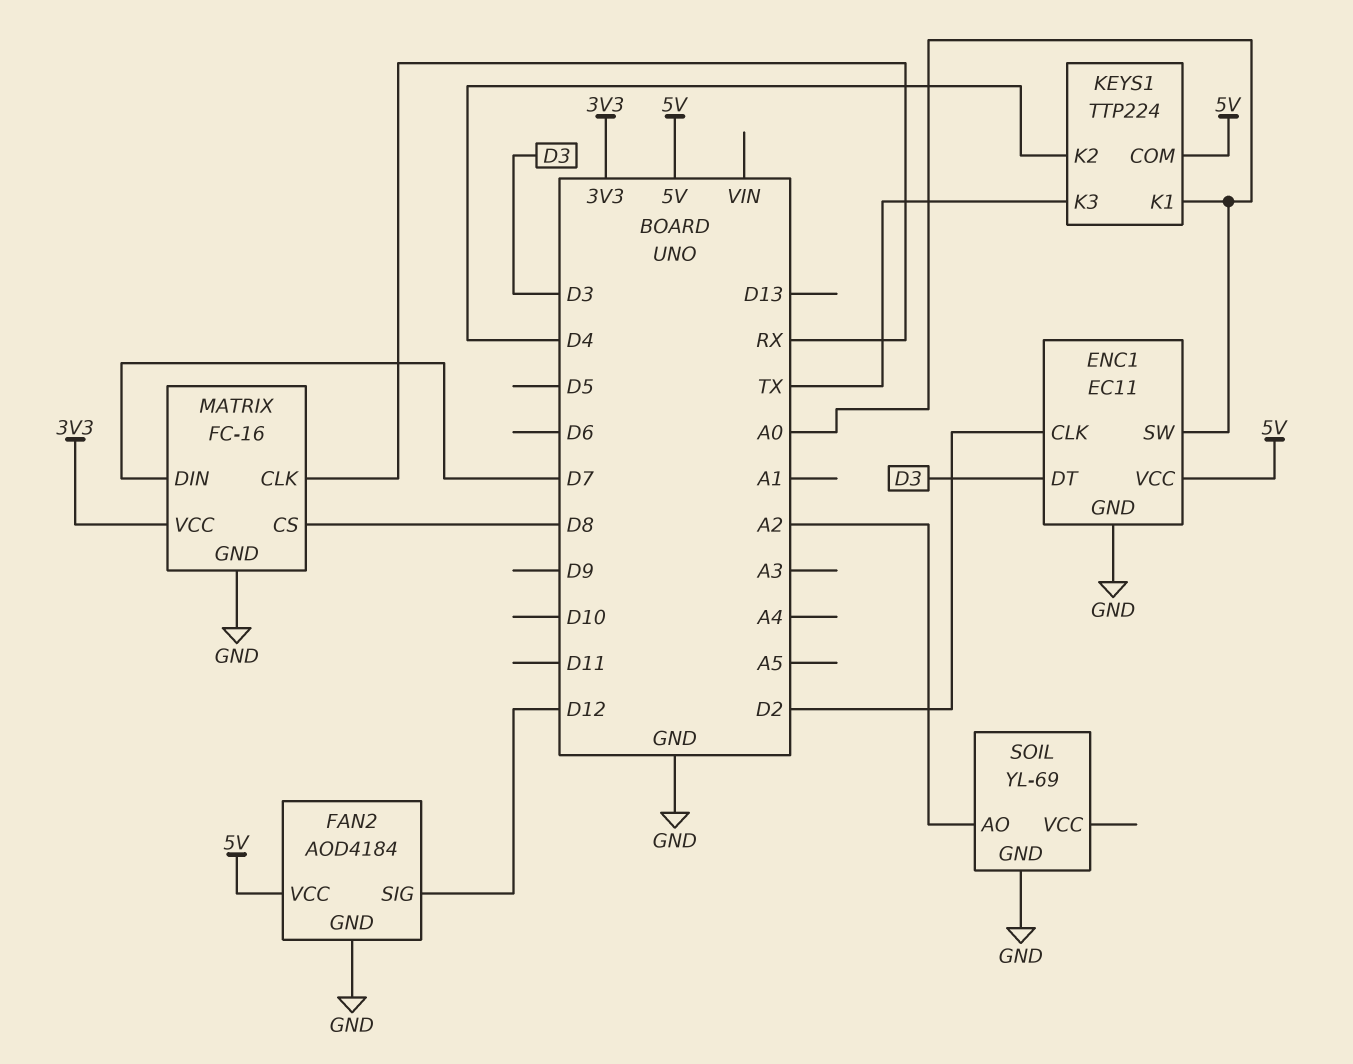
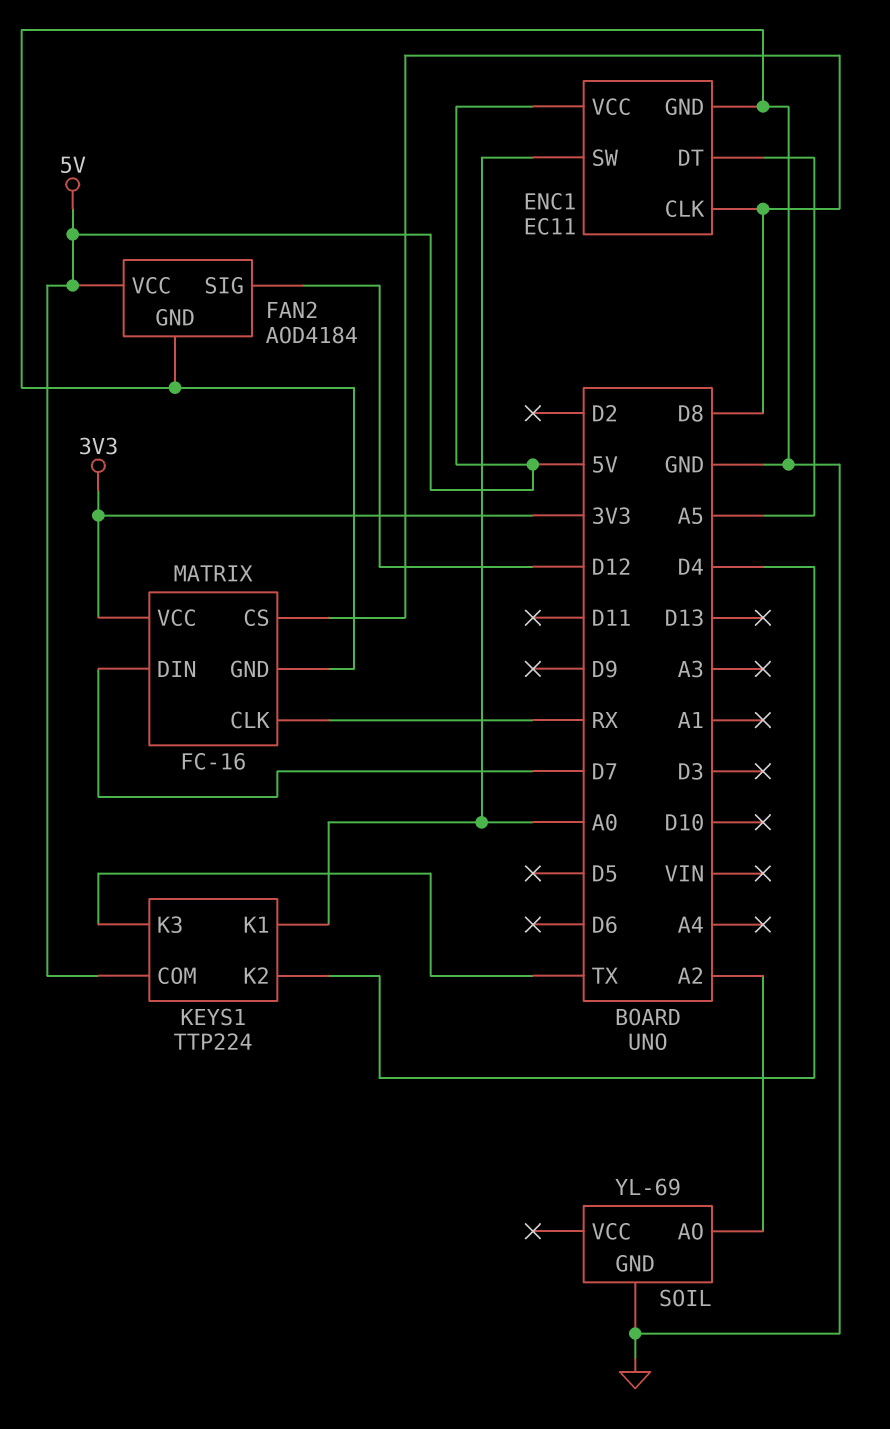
ENC1 pin CLK: D2 -> D8
ENC1 pin DT: D3 -> A5

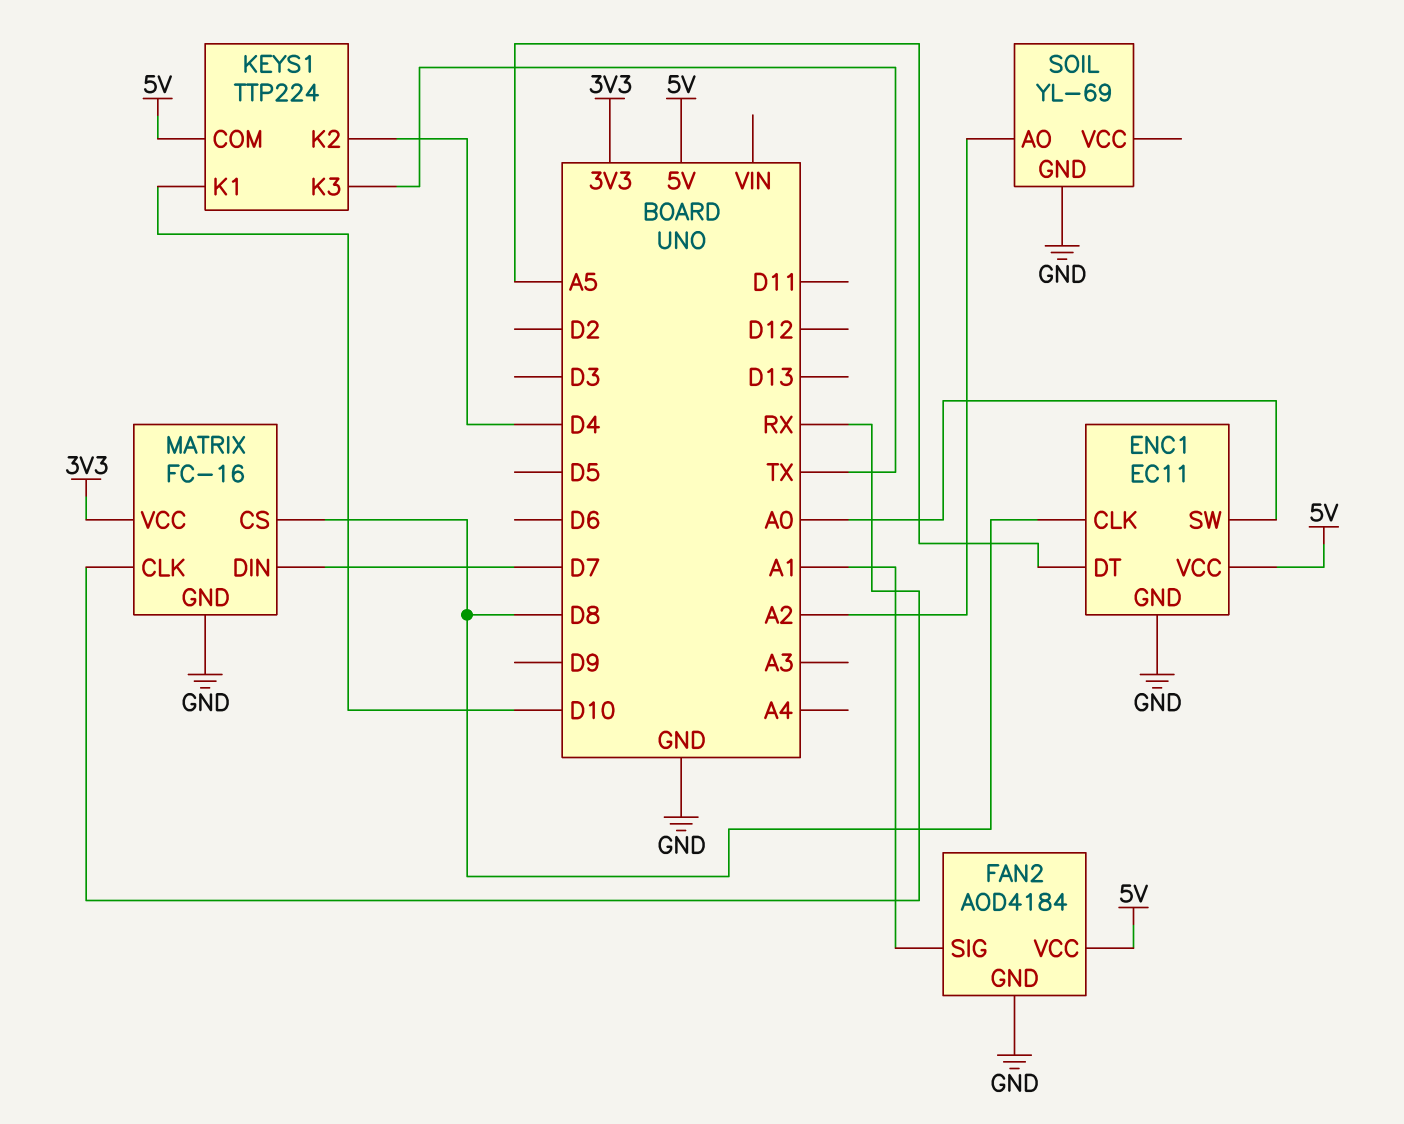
FAN2 pin SIG: D12 -> A1
KEYS1 pin K1: A0 -> D10

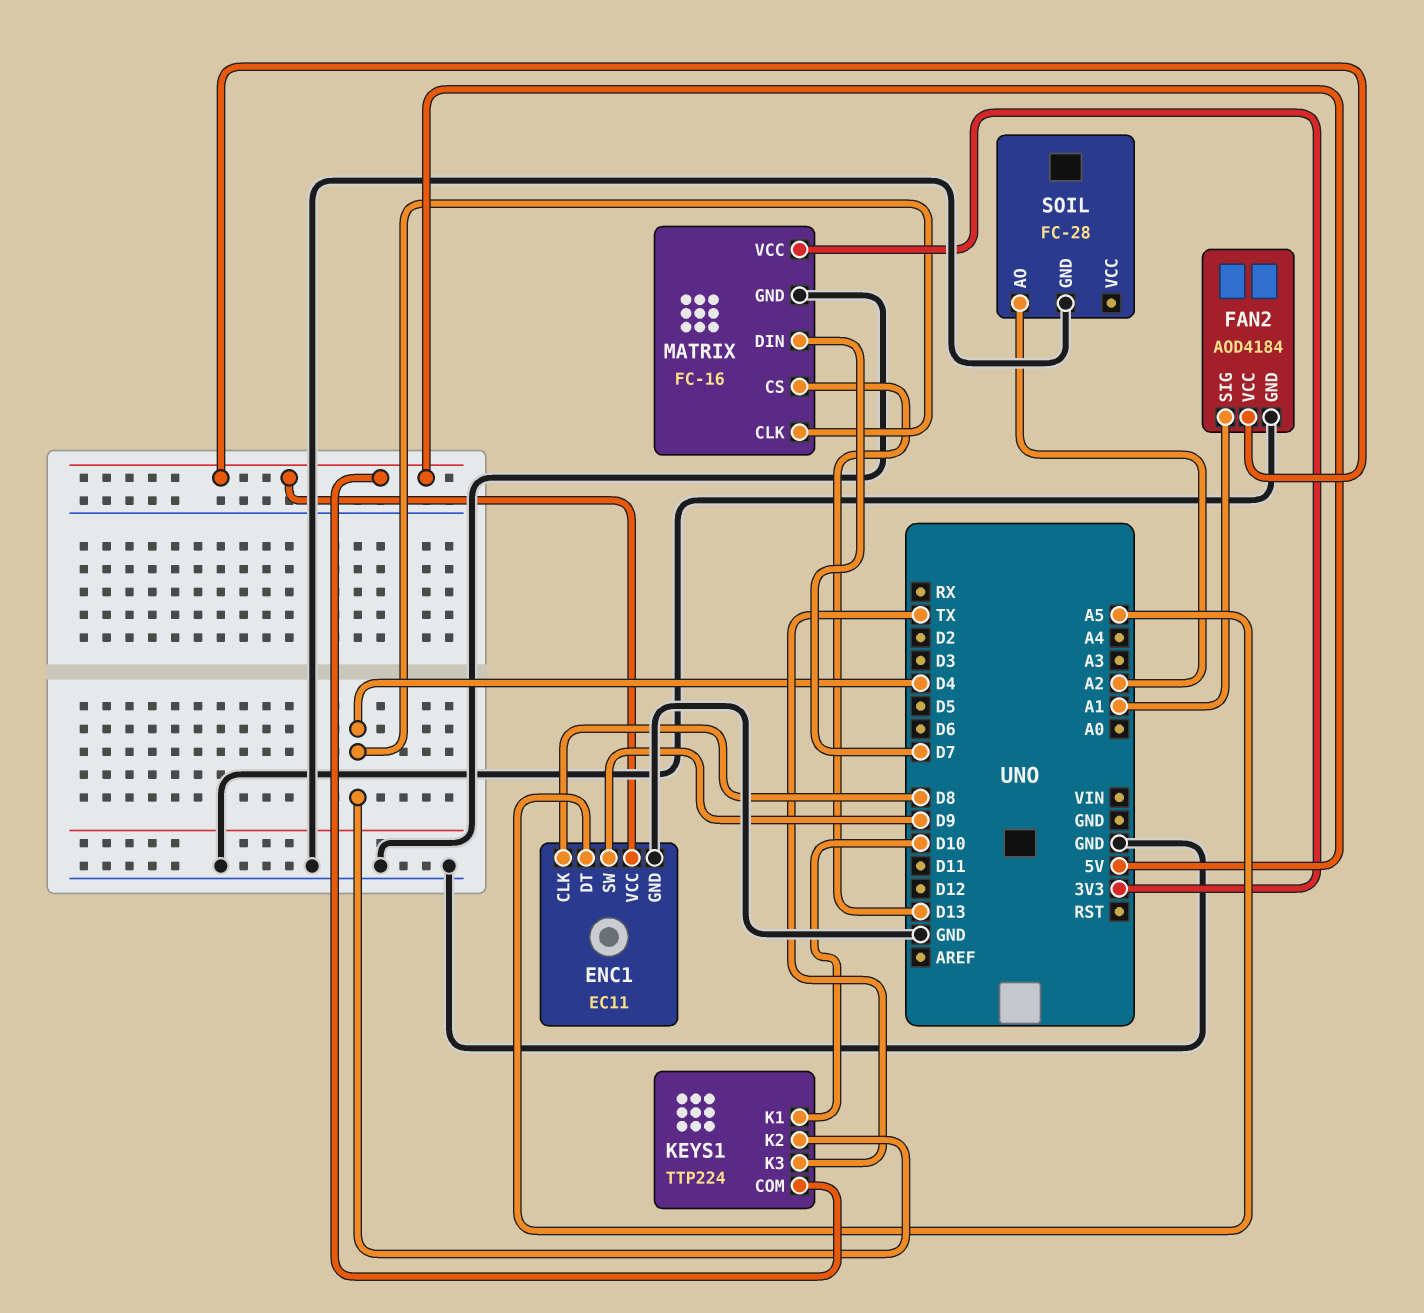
ENC1 pin SW: A0 -> D9
MATRIX pin CLK: RX -> D4
MATRIX pin CS: D8 -> D13
SOIL: YL-69 -> FC-28

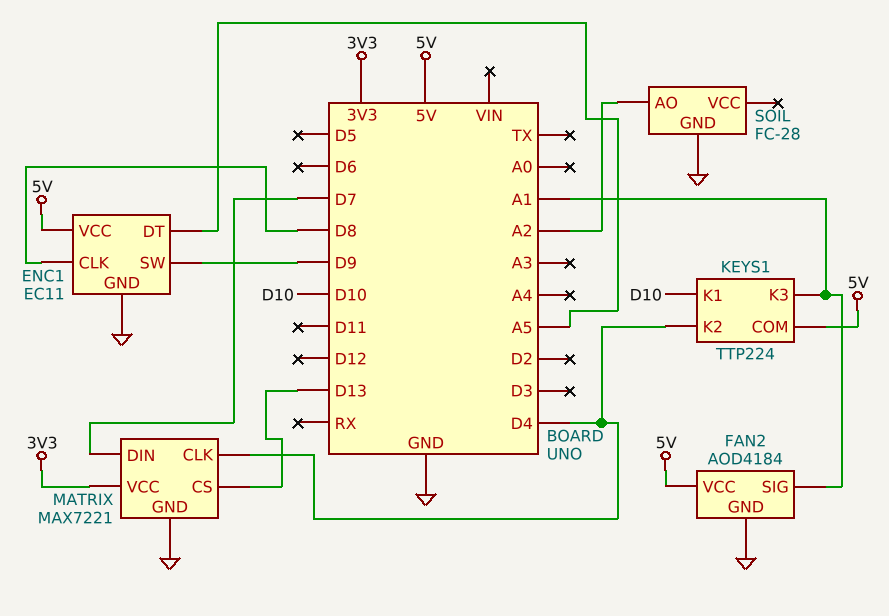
KEYS1 pin K3: TX -> A1
MATRIX: FC-16 -> MAX7221

